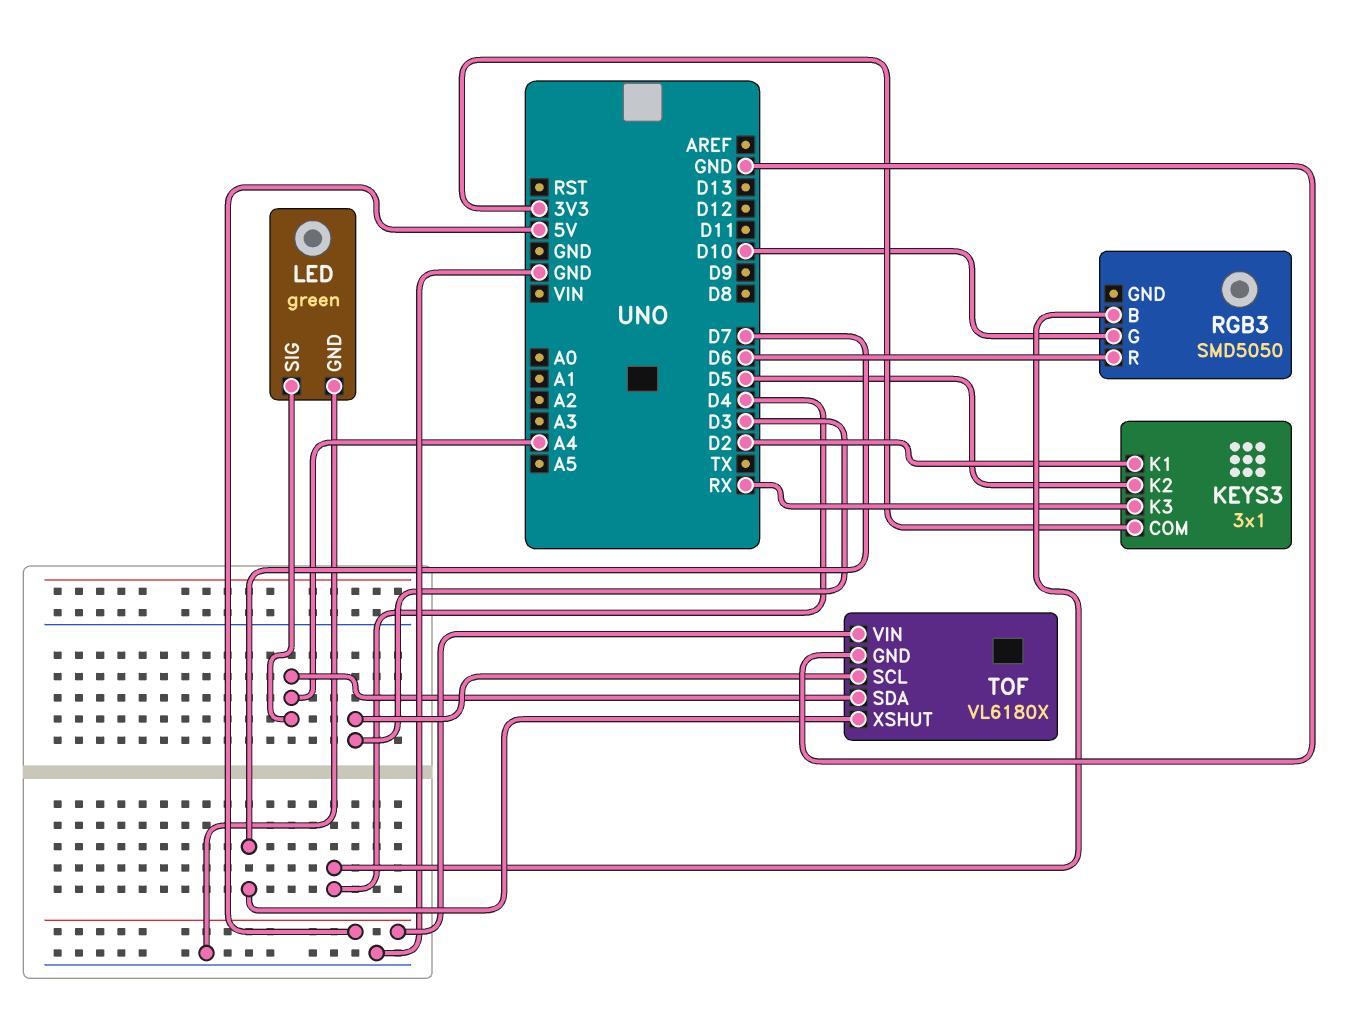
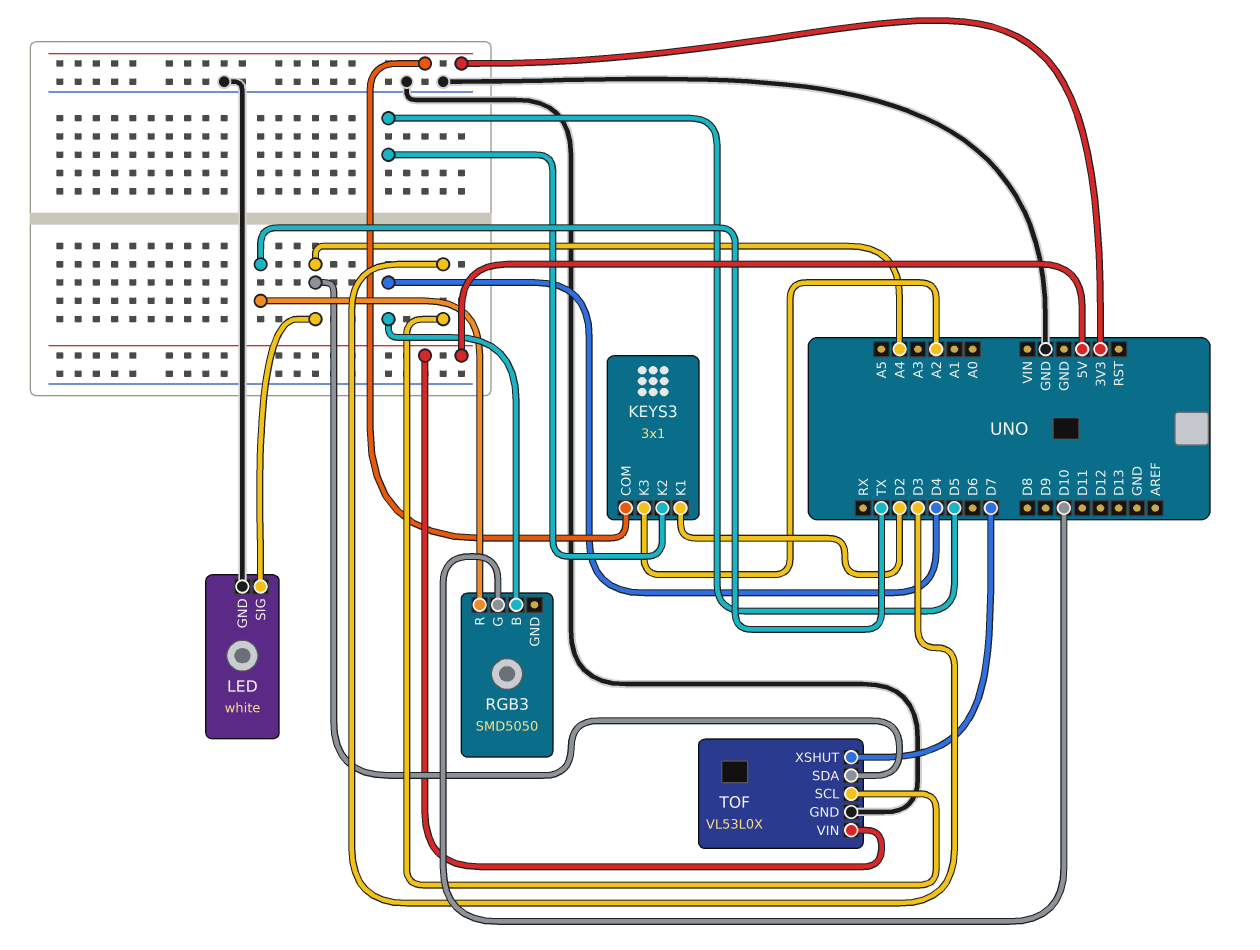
KEYS3 pin K3: RX -> A2
LED: green -> white
RGB3 pin R: D6 -> TX
TOF: VL6180X -> VL53L0X

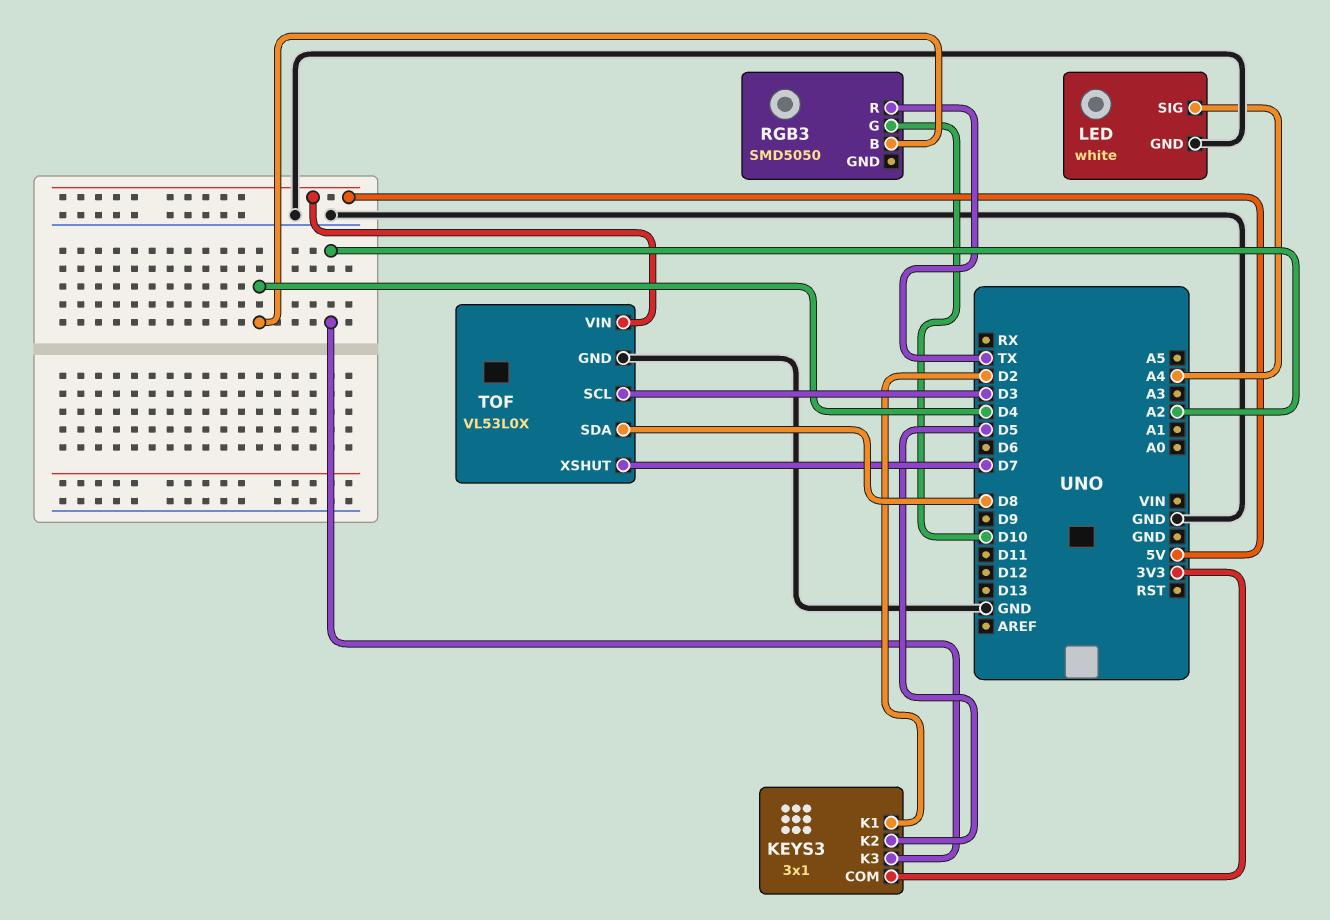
TOF pin SDA: A4 -> D8

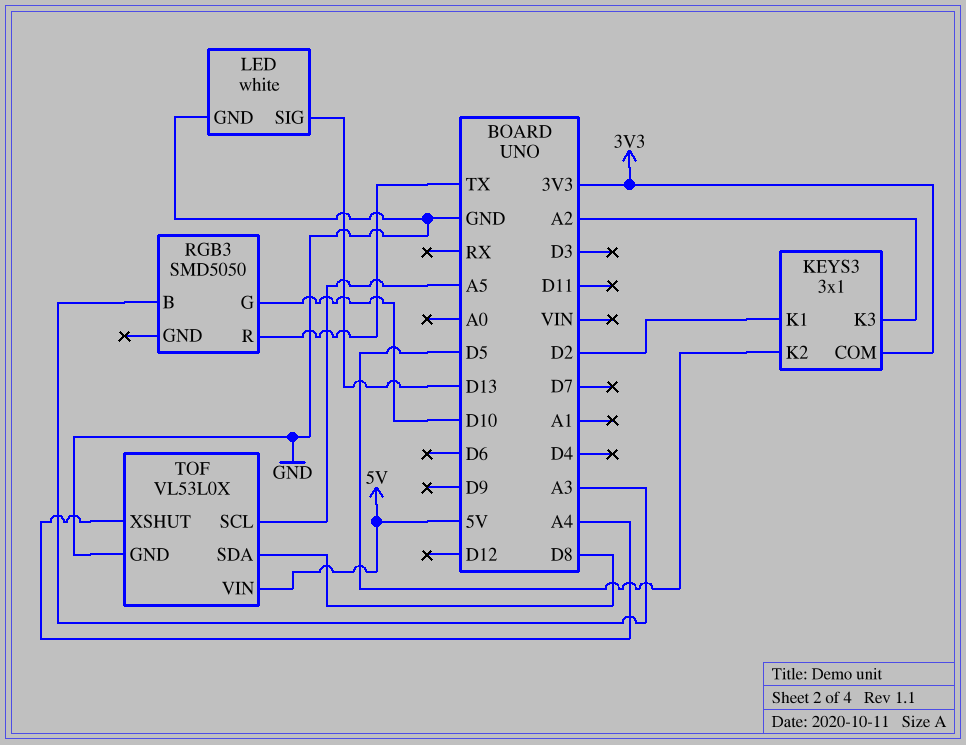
LED pin SIG: A4 -> D13
RGB3 pin B: D4 -> A3
TOF pin SCL: D3 -> A5
TOF pin XSHUT: D7 -> A4

